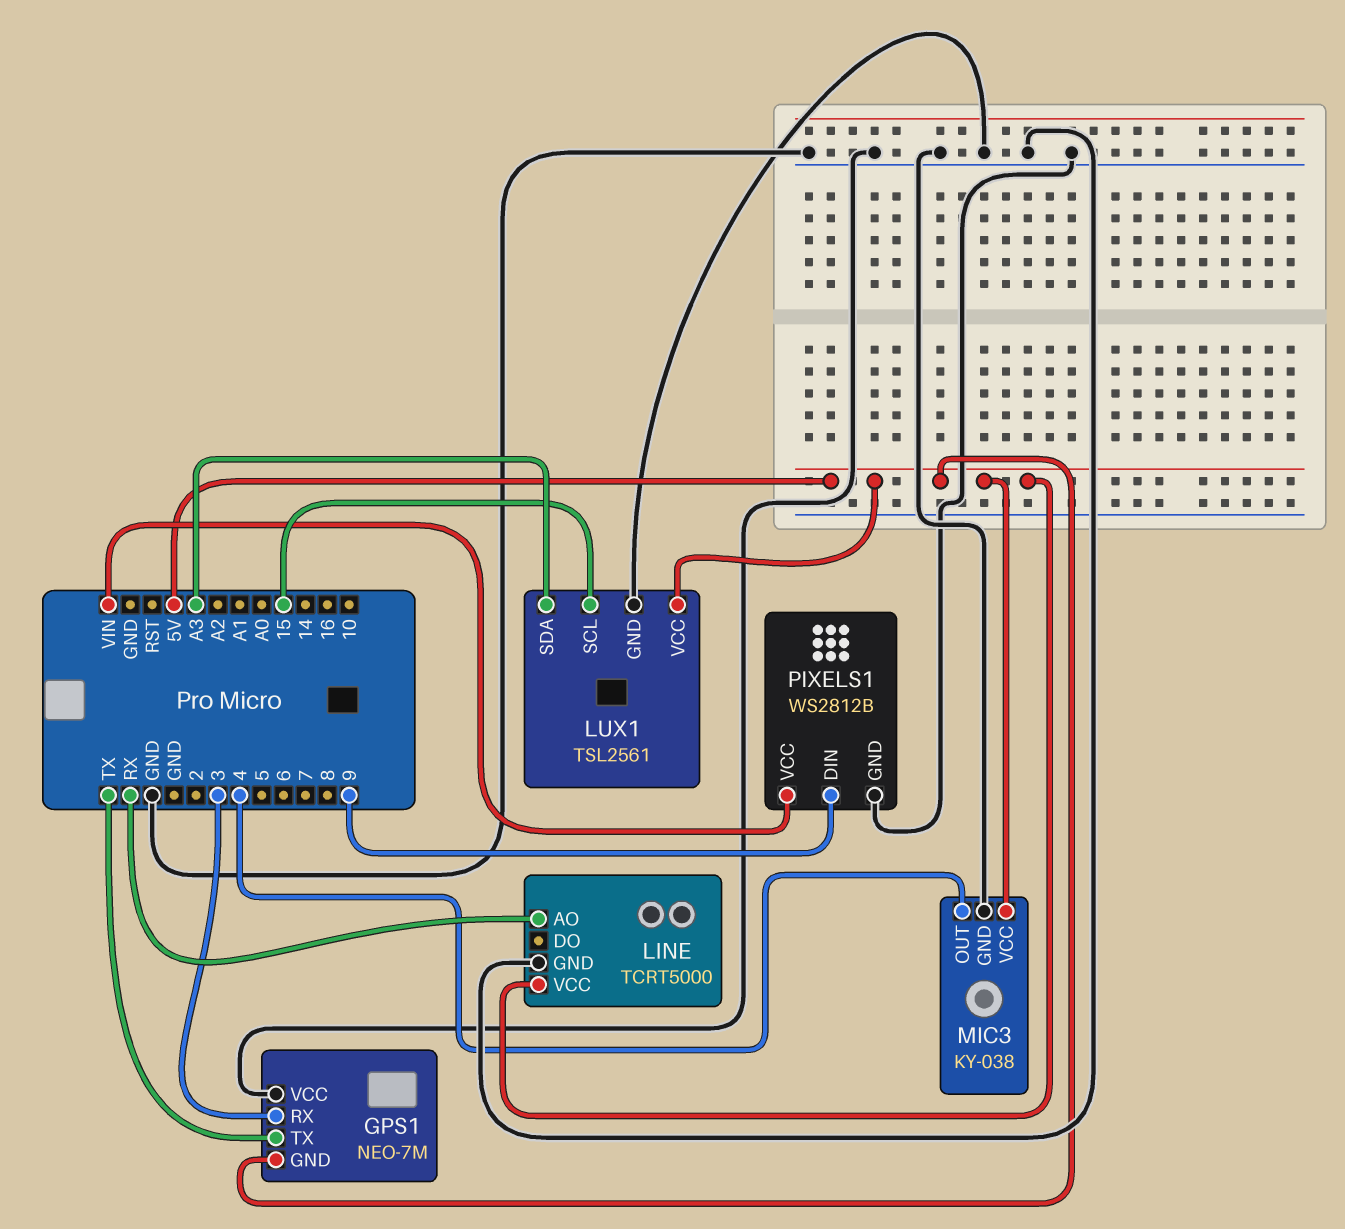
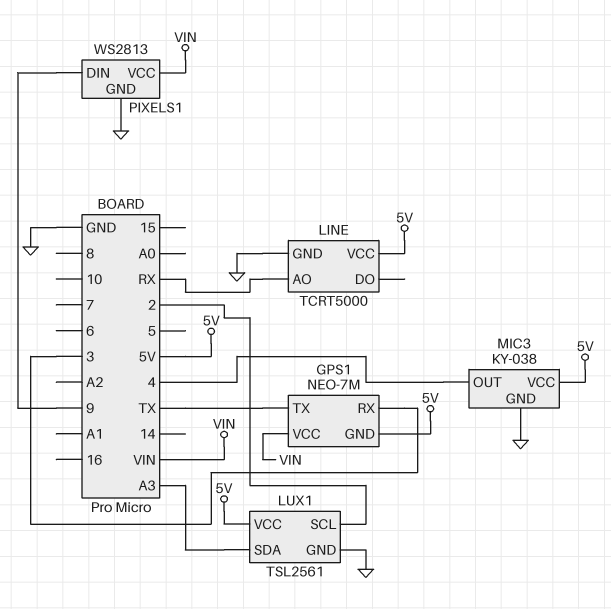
GPS1 pin VCC: GND -> VIN
LUX1 pin SCL: 15 -> 2
PIXELS1: WS2812B -> WS2813

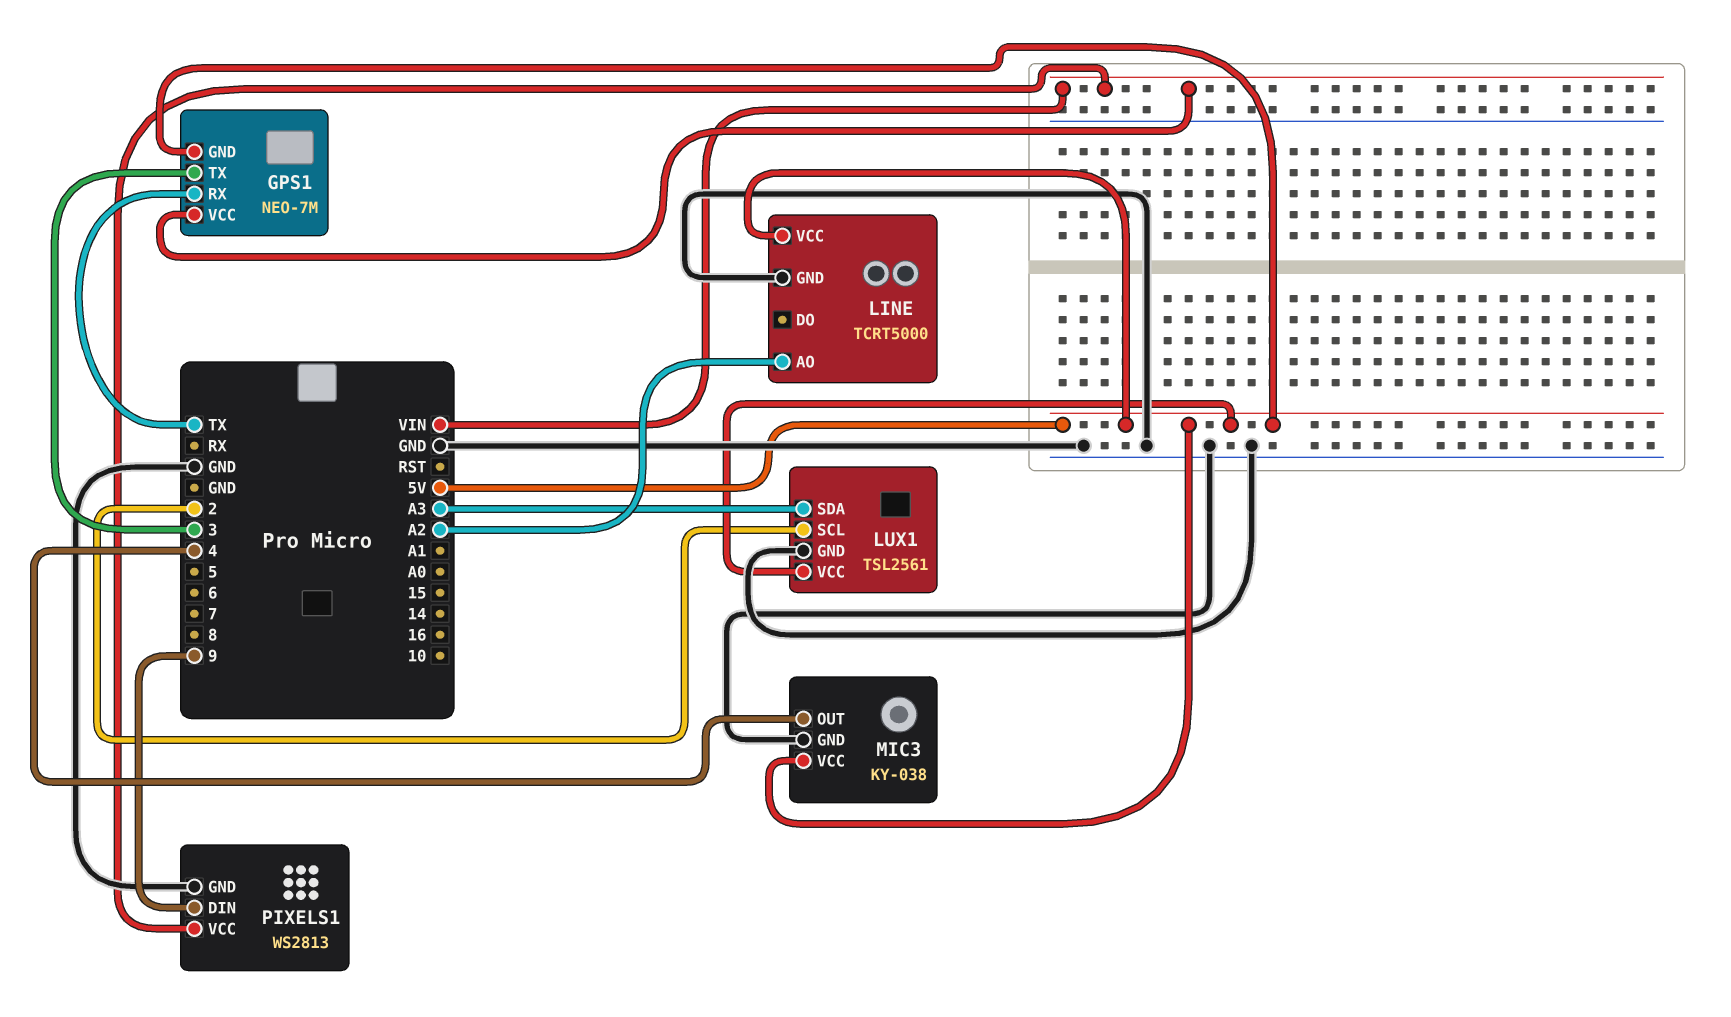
GPS1 pin RX: 3 -> TX
GPS1 pin TX: TX -> 3
LINE pin AO: RX -> A2

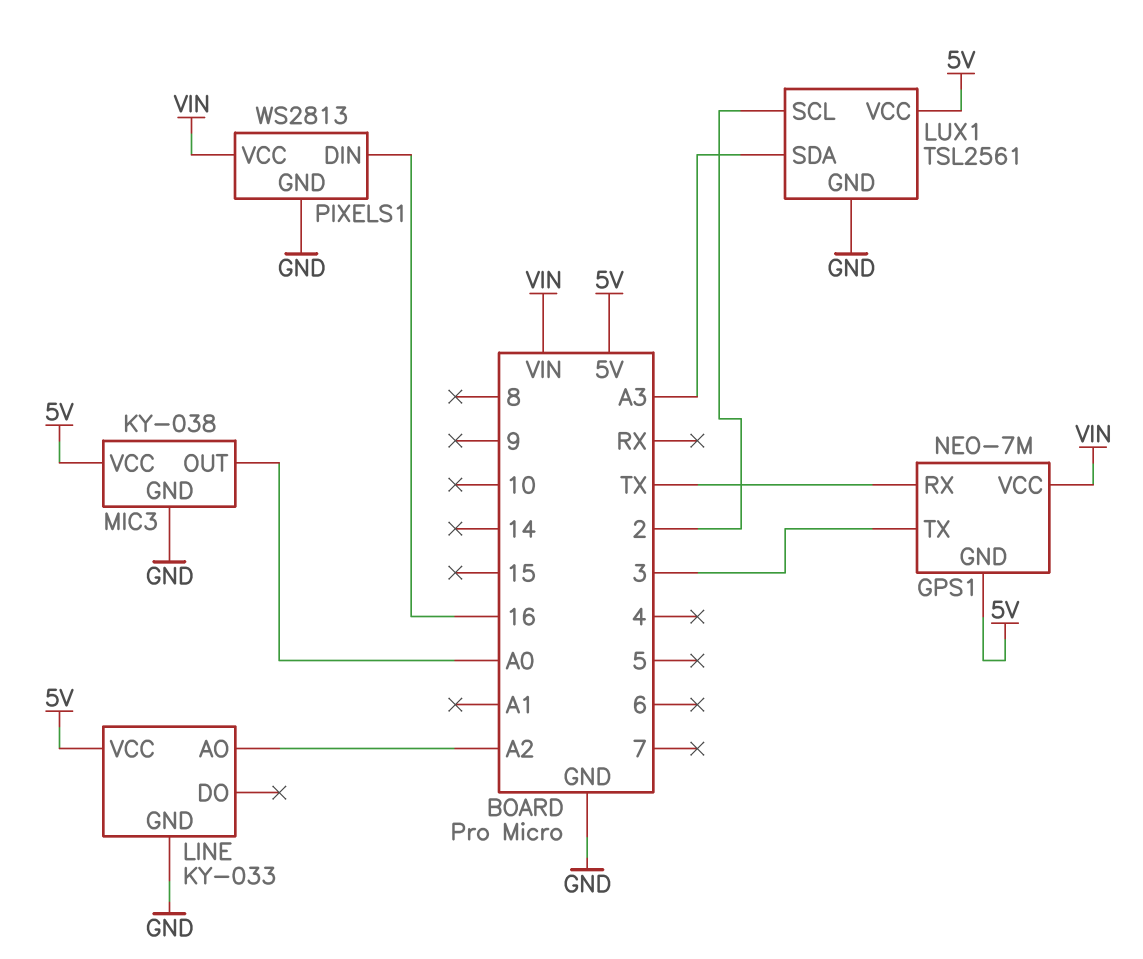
LINE: TCRT5000 -> KY-033
MIC3 pin OUT: 4 -> A0
PIXELS1 pin DIN: 9 -> 16

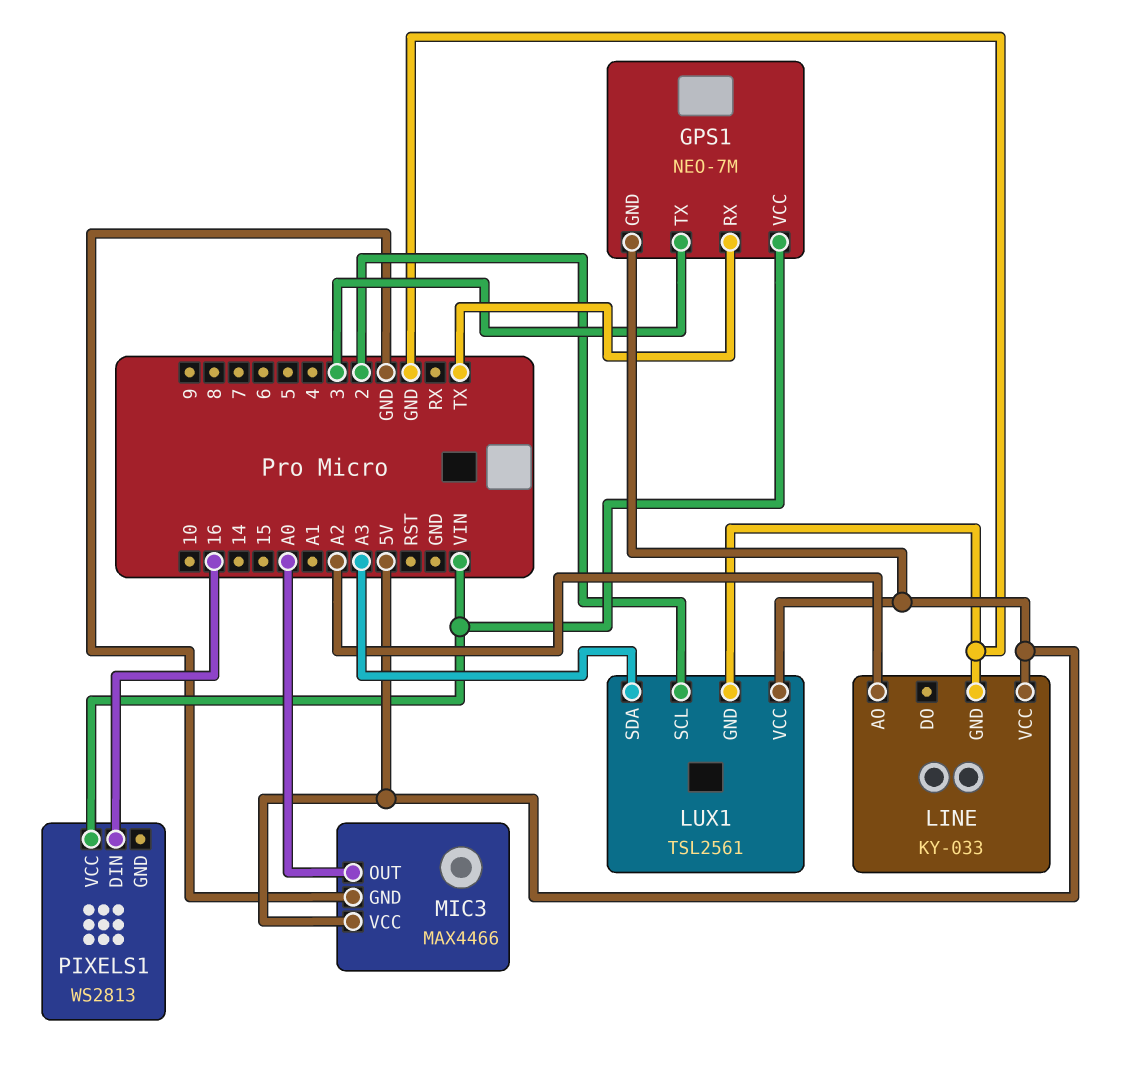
MIC3: KY-038 -> MAX4466
PIXELS1 pin GND: GND -> none

